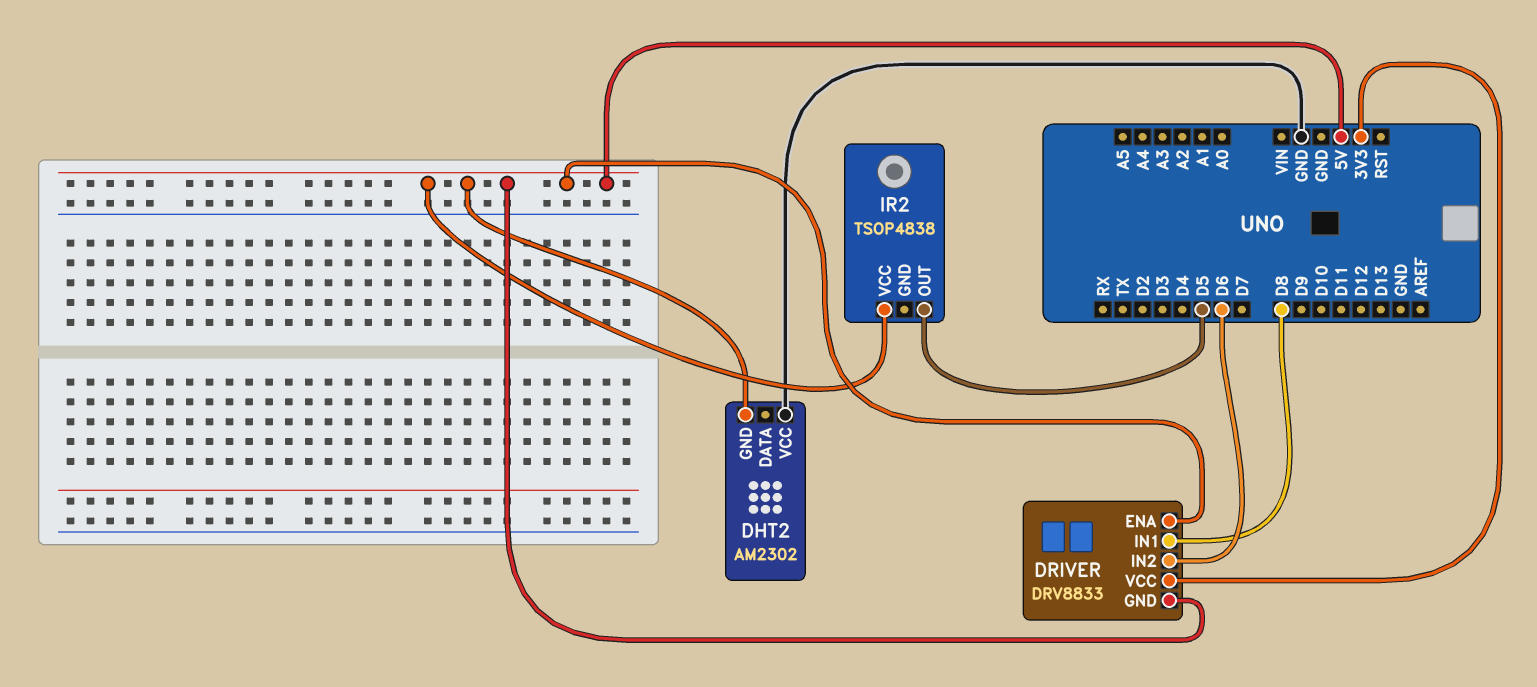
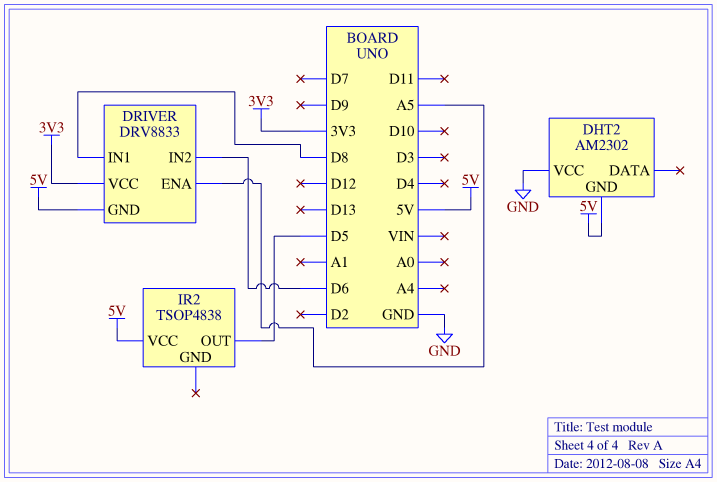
DRIVER pin ENA: 5V -> A5

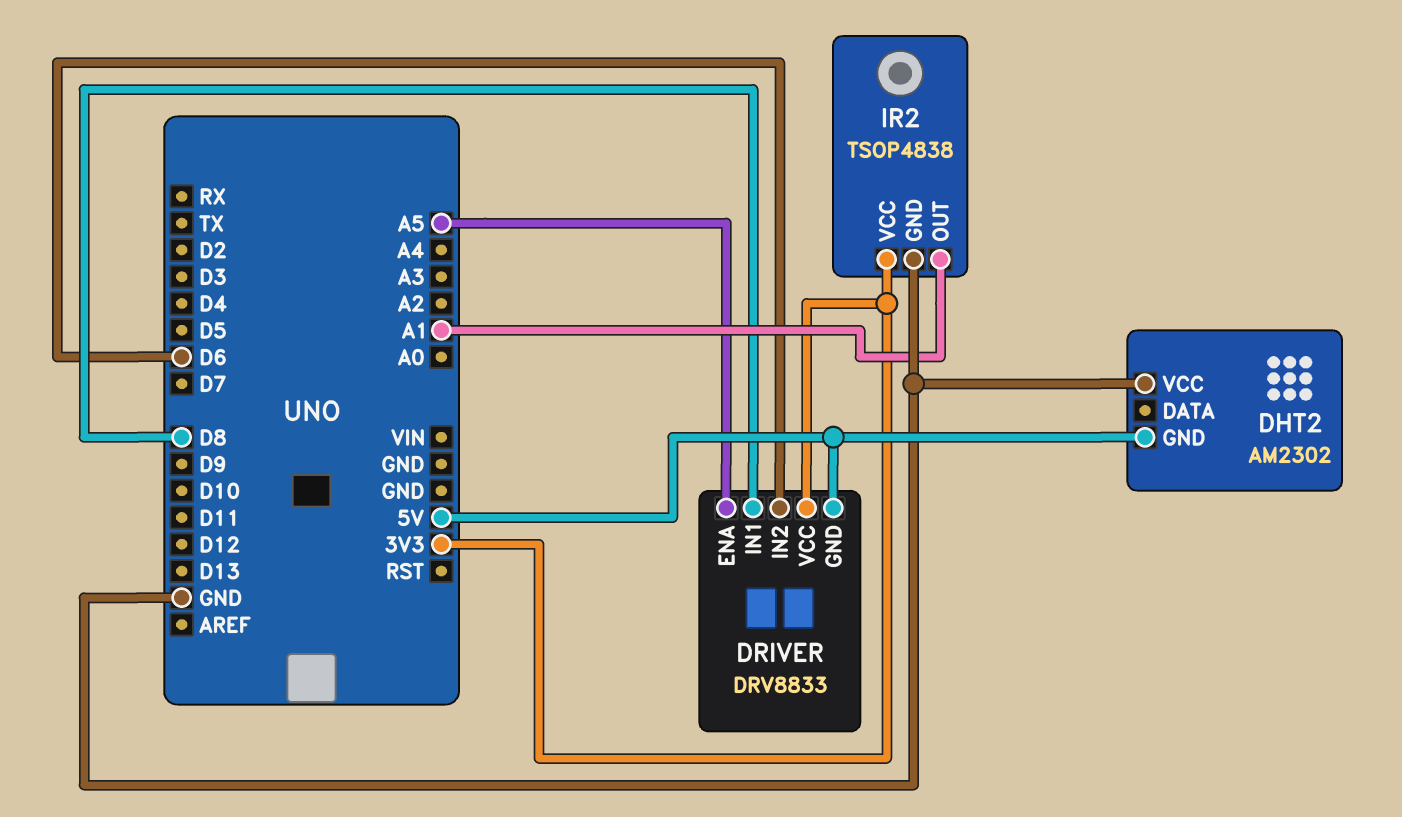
IR2 pin GND: none -> GND
IR2 pin OUT: D5 -> A1
IR2 pin VCC: 5V -> 3V3

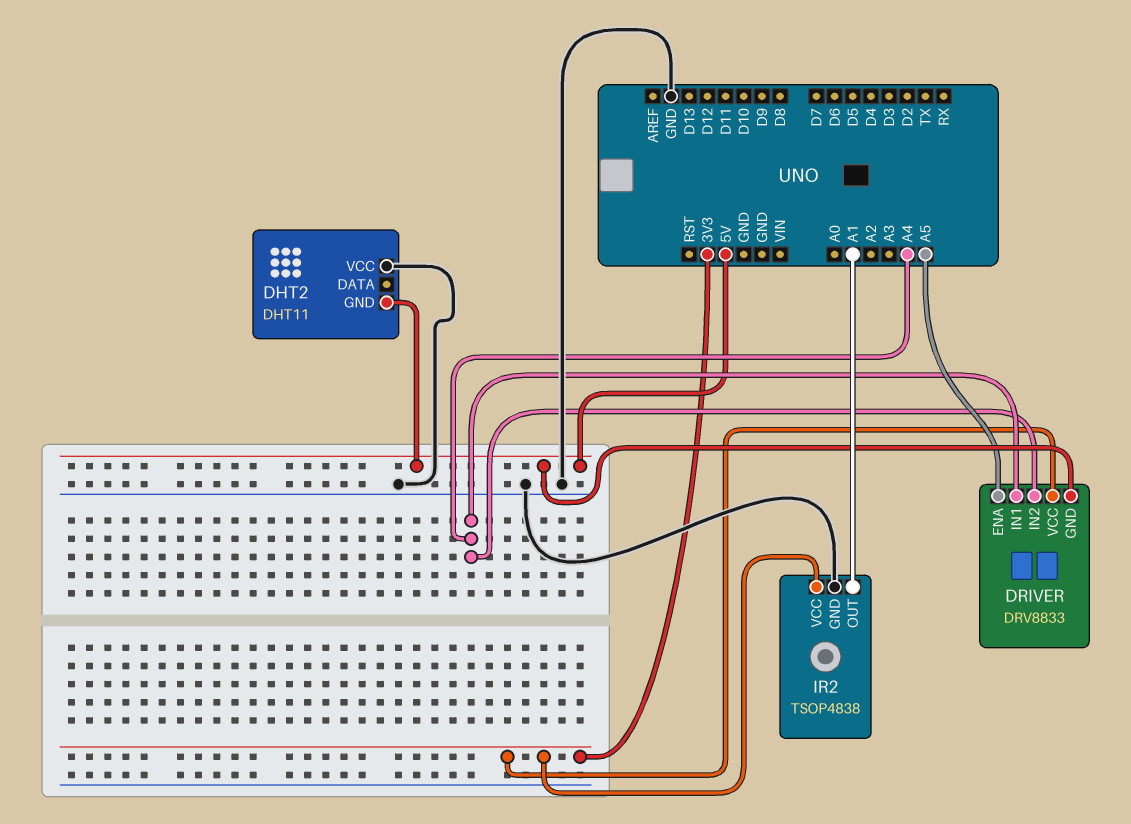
DHT2: AM2302 -> DHT11
DRIVER pin IN1: D8 -> A4
DRIVER pin IN2: D6 -> A4

